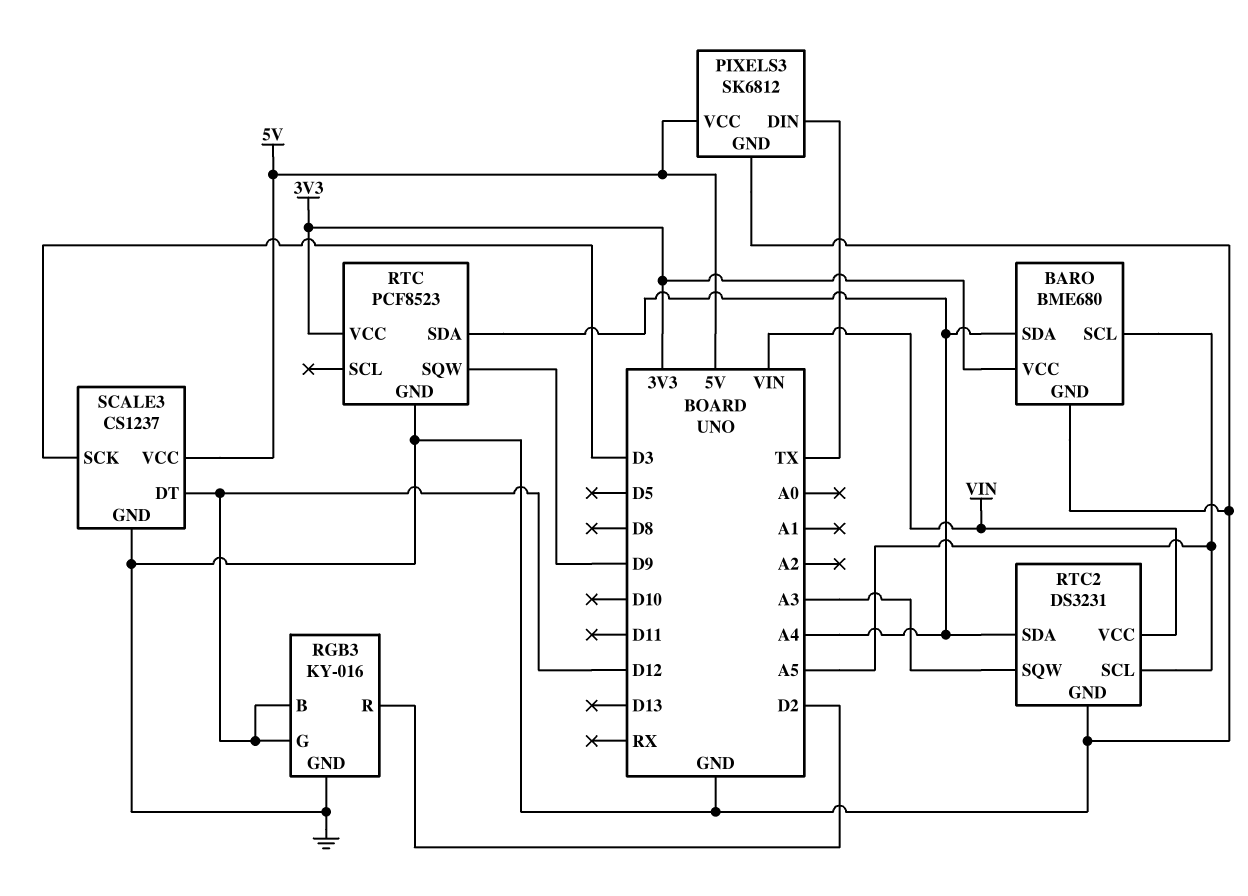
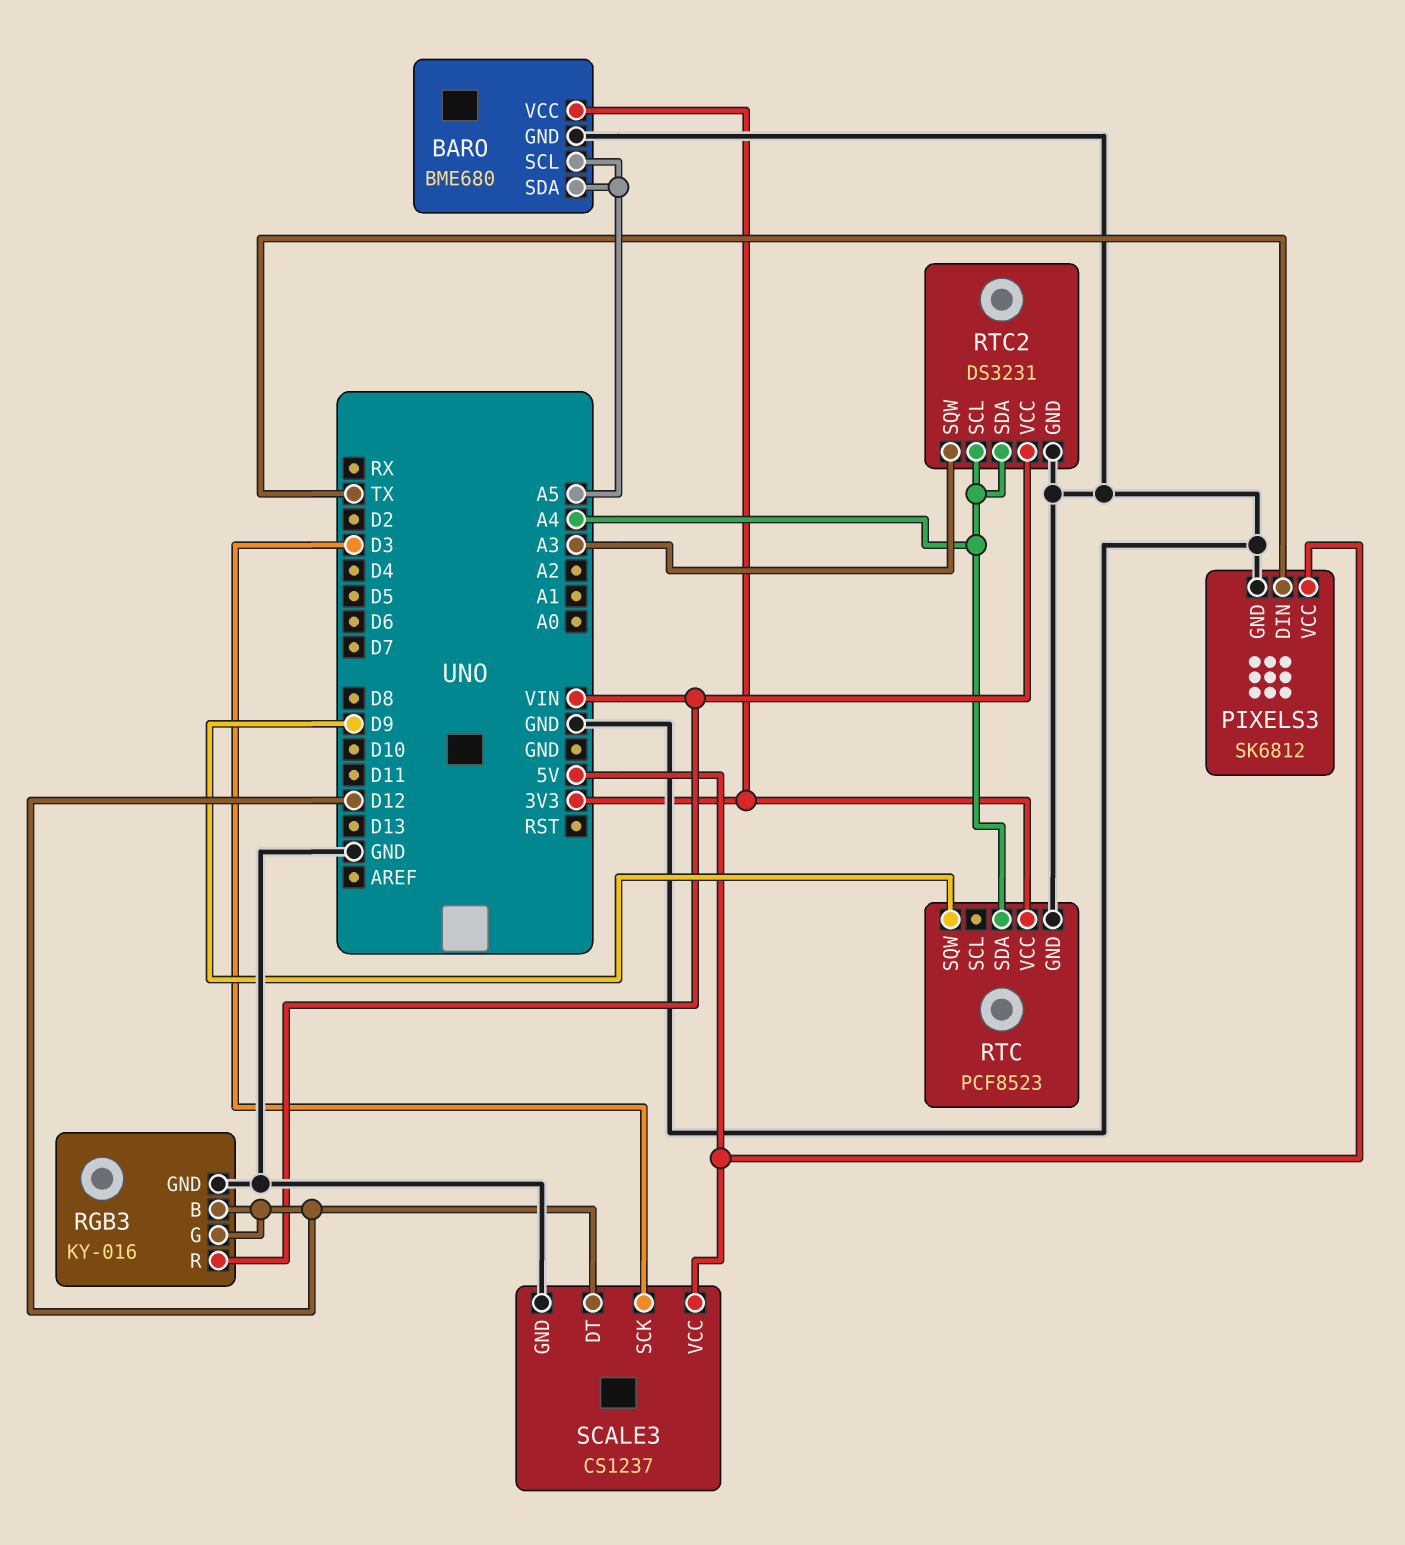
BARO pin SDA: A4 -> A5
RGB3 pin R: D2 -> VIN
RTC2 pin SCL: A5 -> A4

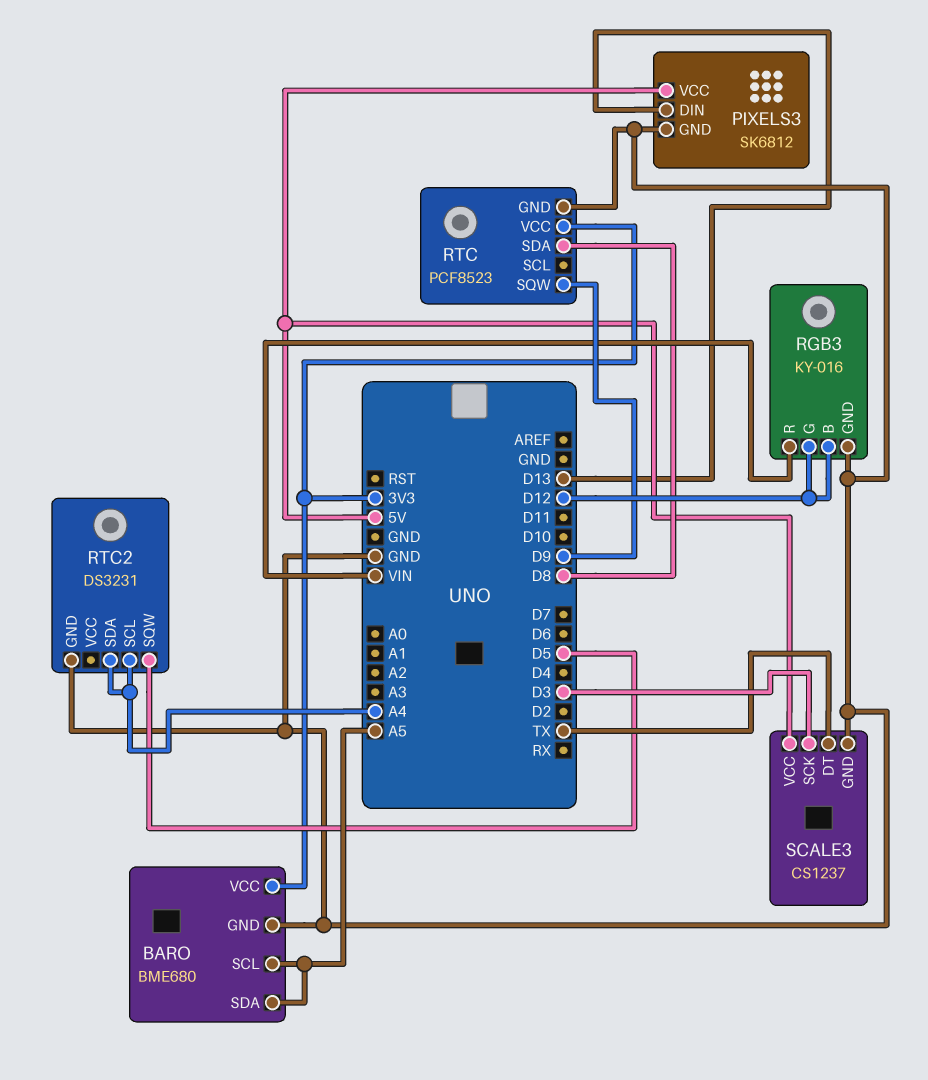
PIXELS3 pin DIN: TX -> D13
RTC pin SDA: A4 -> D8
RTC2 pin SQW: A3 -> D5
RTC2 pin VCC: VIN -> none
SCALE3 pin DT: D12 -> TX

